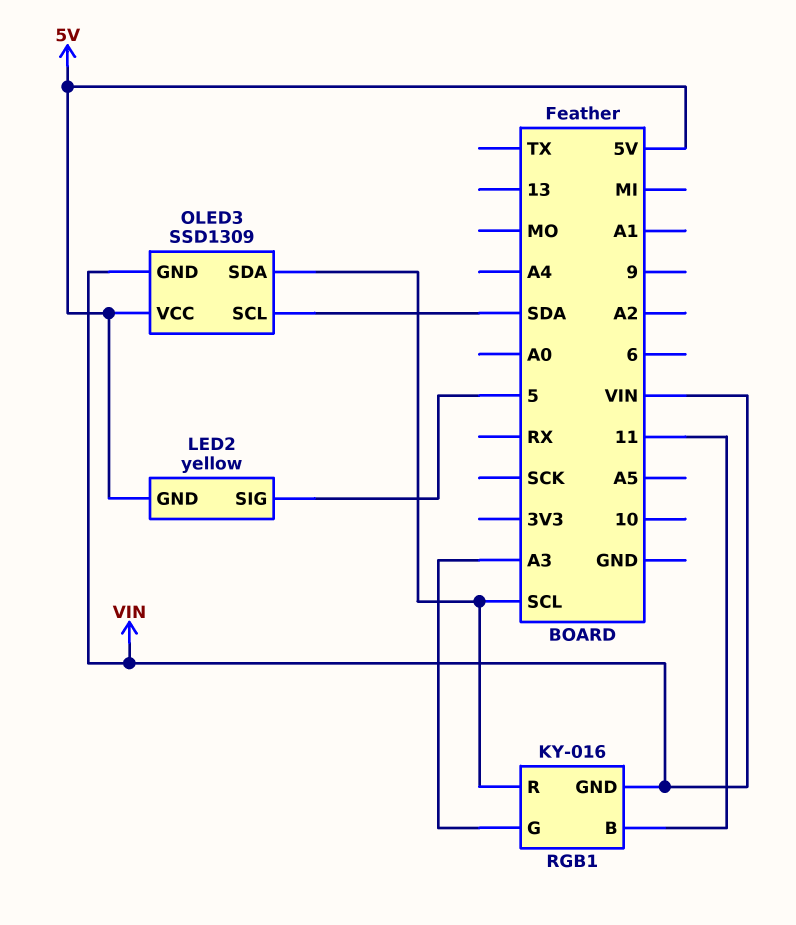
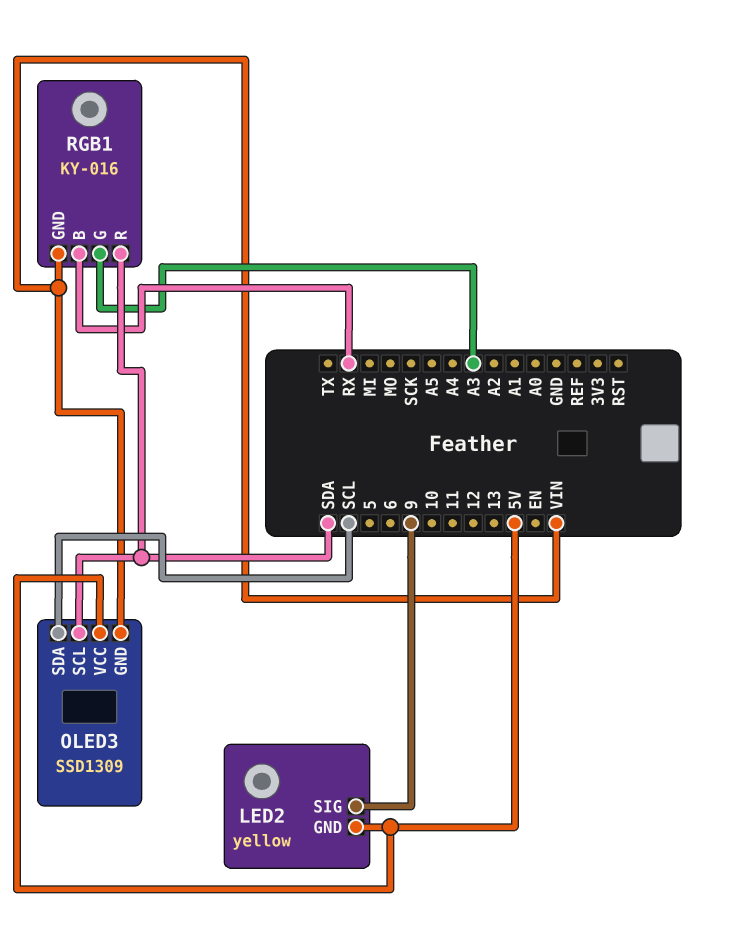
LED2 pin SIG: 5 -> 9
RGB1 pin B: 11 -> RX
RGB1 pin R: SCL -> SDA

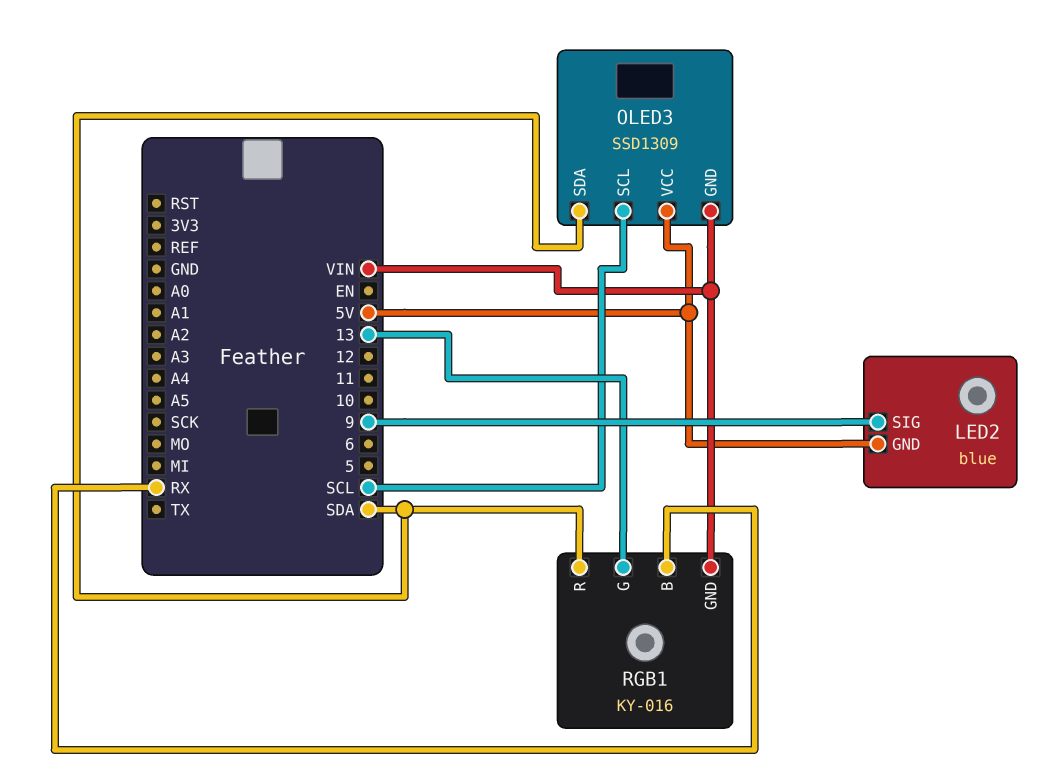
LED2: yellow -> blue
OLED3 pin SCL: SDA -> SCL
OLED3 pin SDA: SCL -> SDA
RGB1 pin G: A3 -> 13

